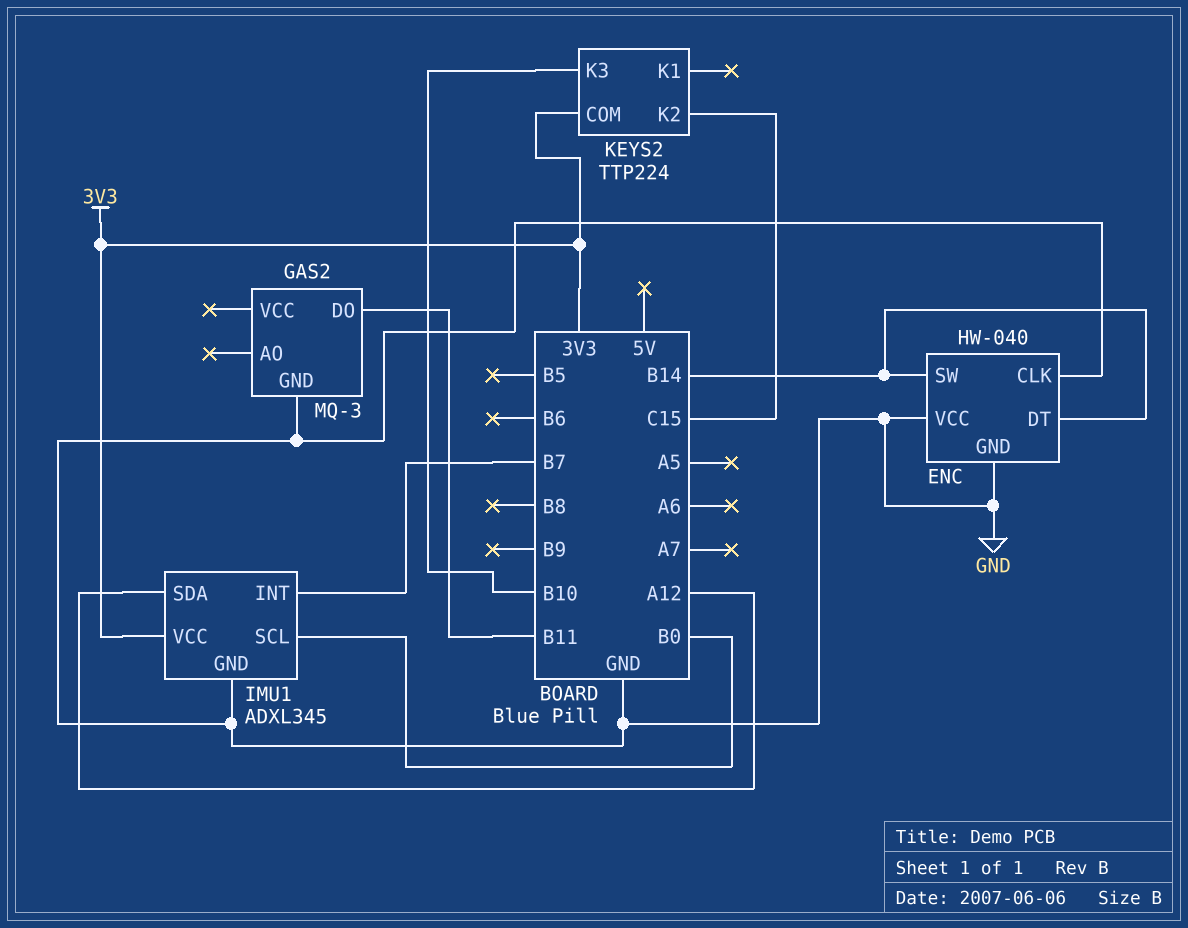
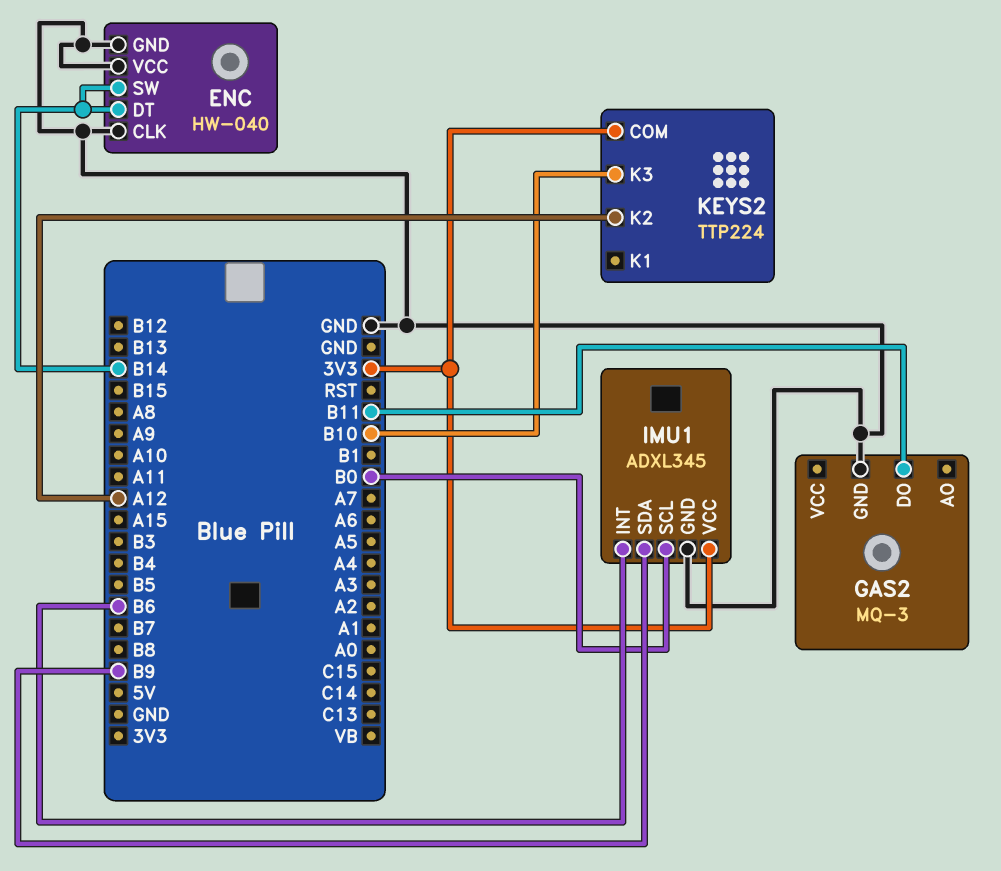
IMU1 pin INT: B7 -> B6
IMU1 pin SDA: A12 -> B9
KEYS2 pin K2: C15 -> A12

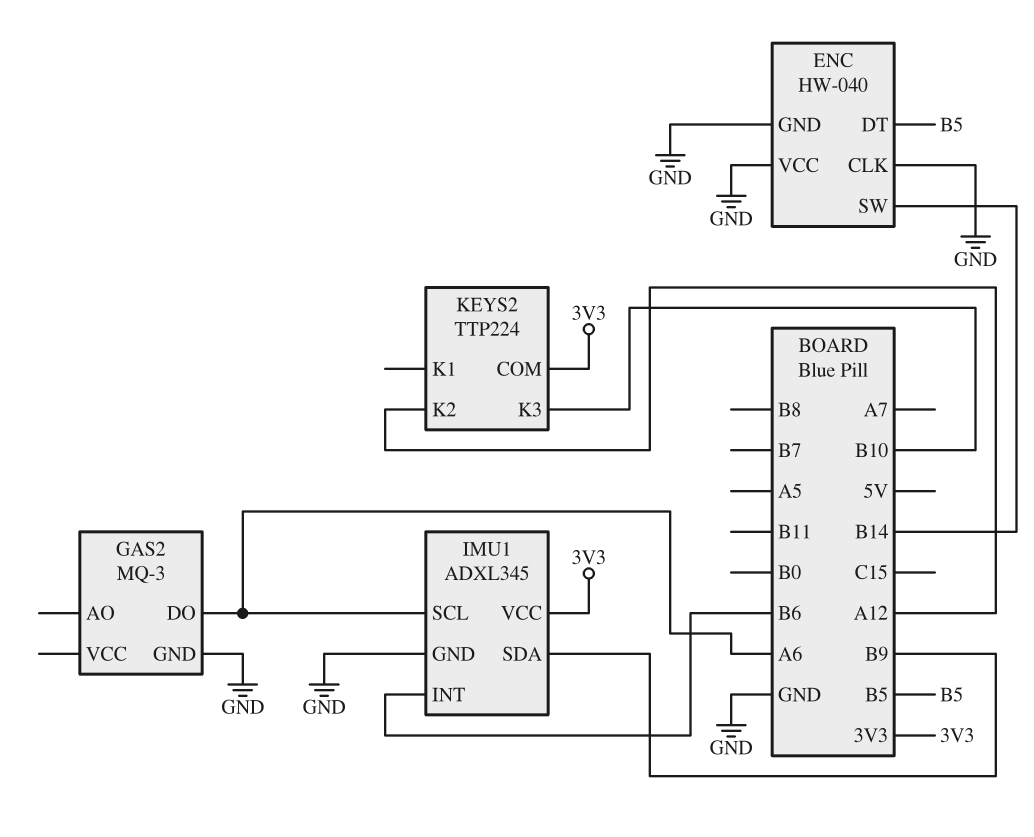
ENC pin DT: B14 -> B5
GAS2 pin DO: B11 -> A6
IMU1 pin SCL: B0 -> A6

